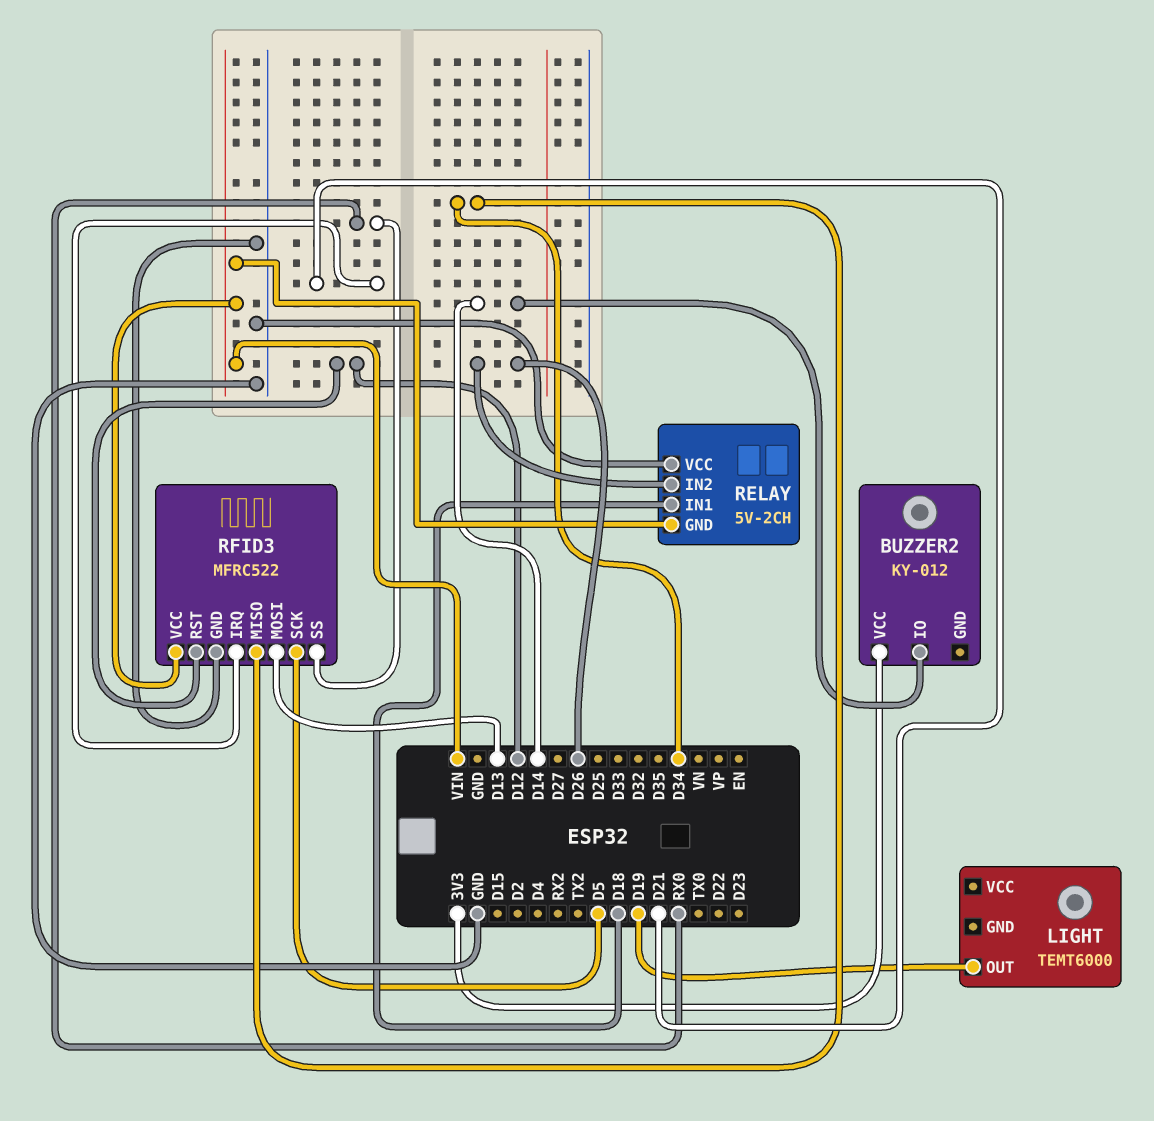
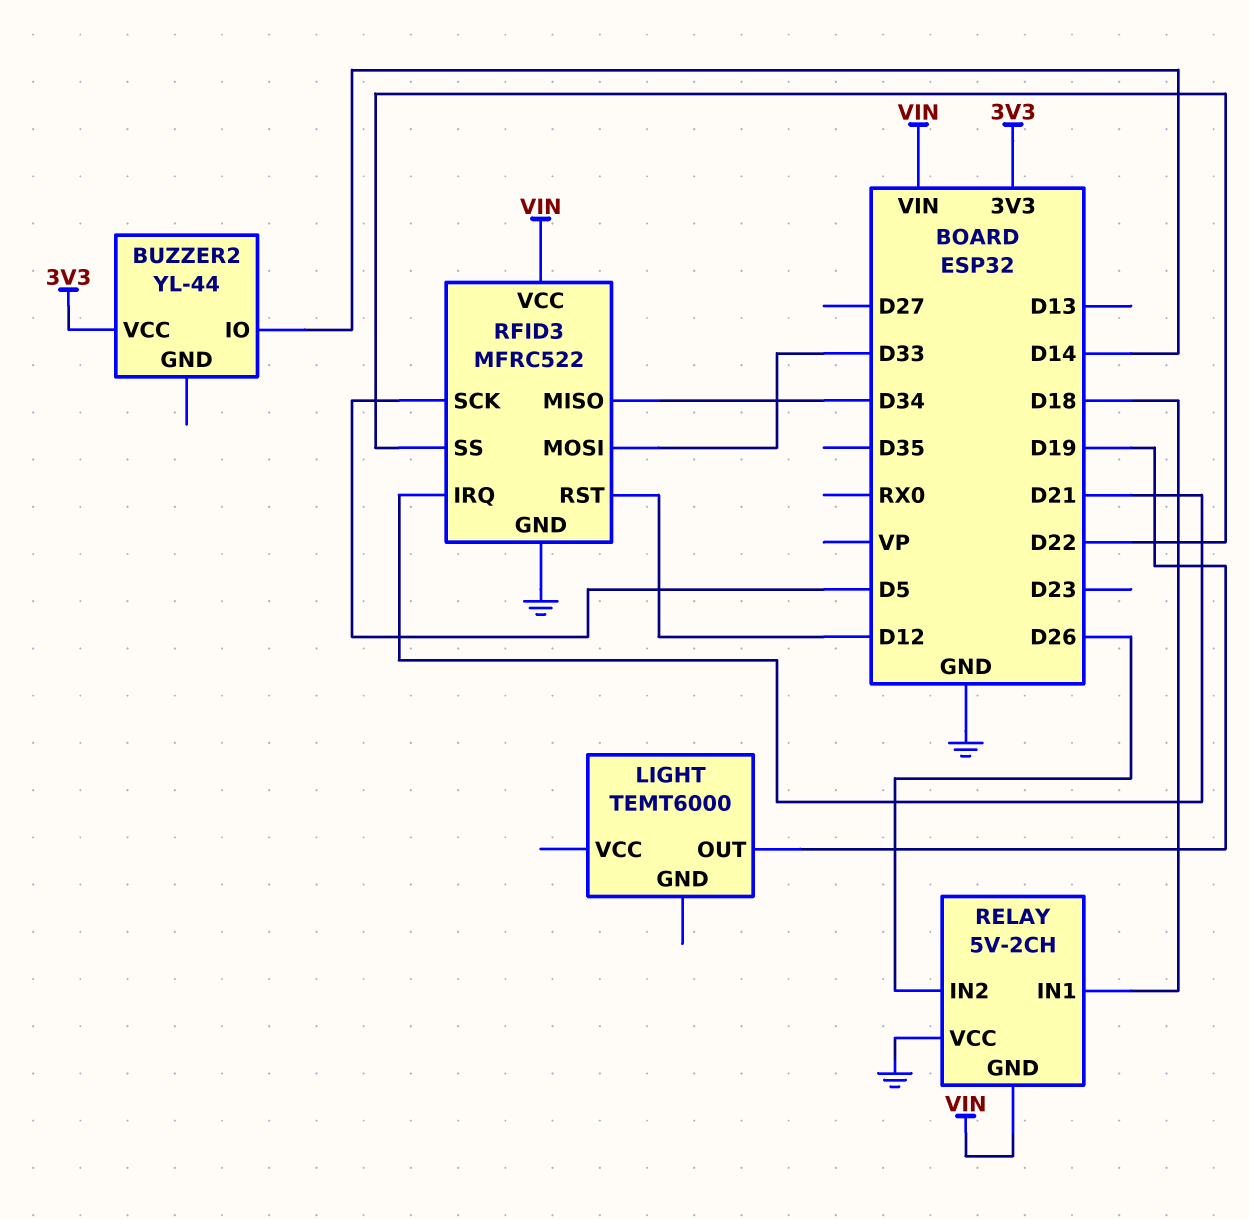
BUZZER2: KY-012 -> YL-44
RFID3 pin MOSI: D13 -> D33
RFID3 pin SS: RX0 -> D22

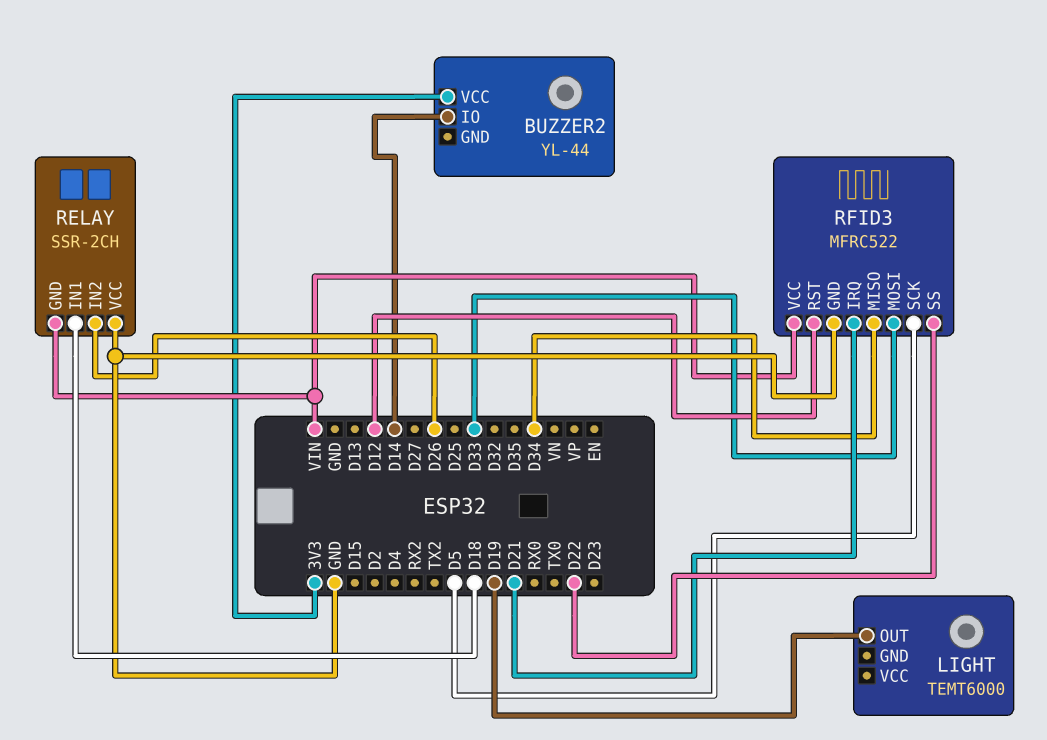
RELAY: 5V-2CH -> SSR-2CH

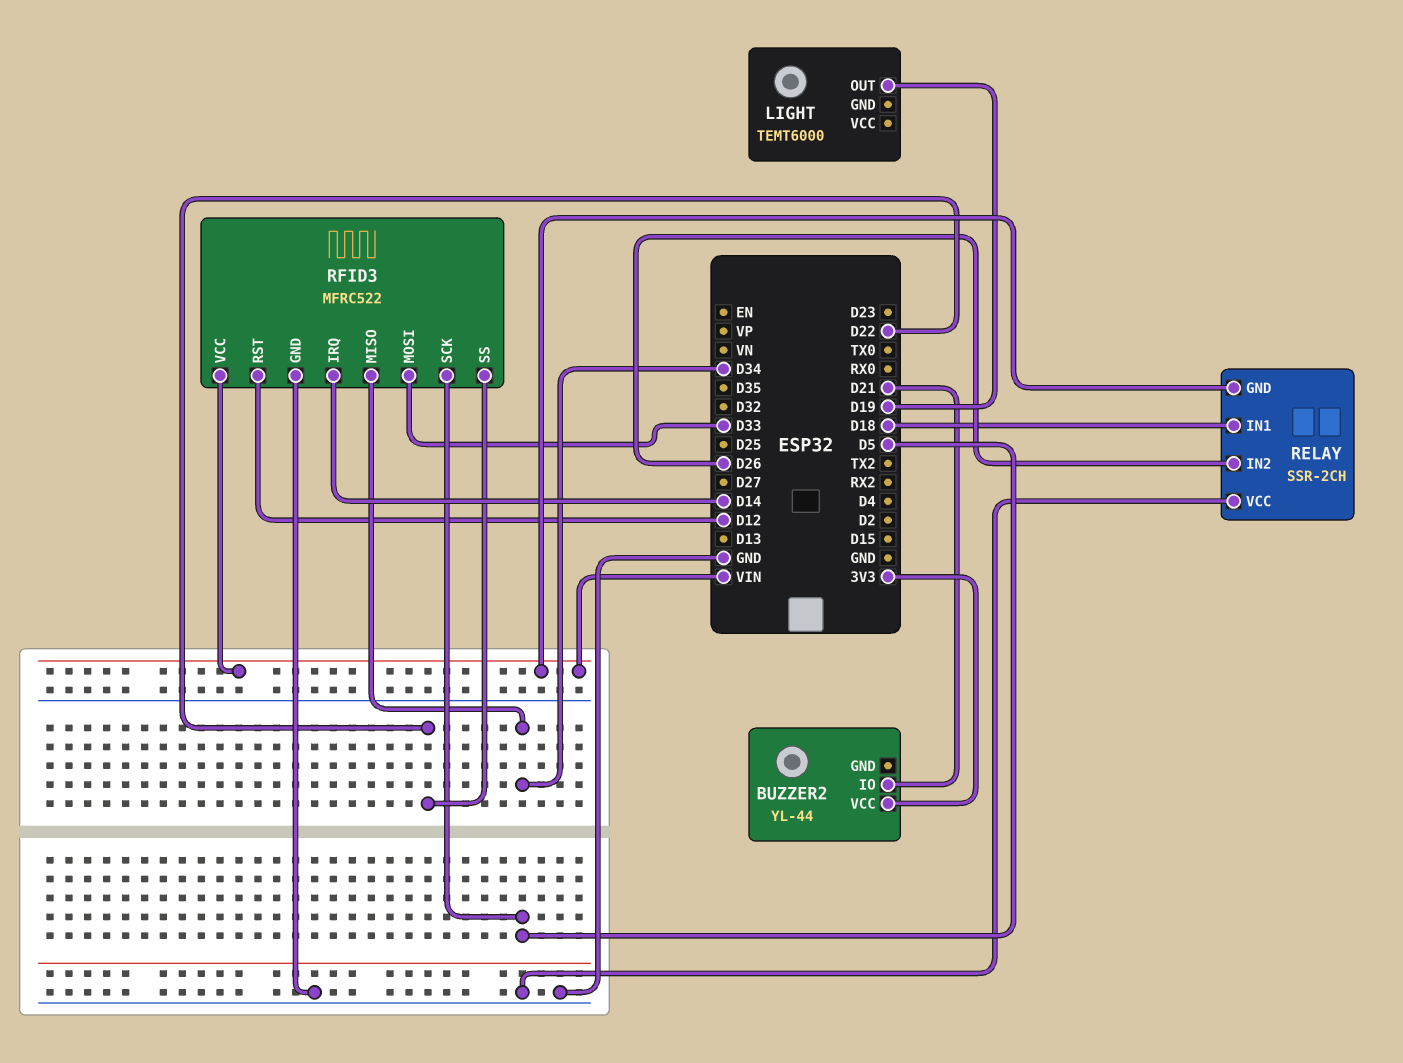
BUZZER2 pin IO: D14 -> D21
RFID3 pin IRQ: D21 -> D14

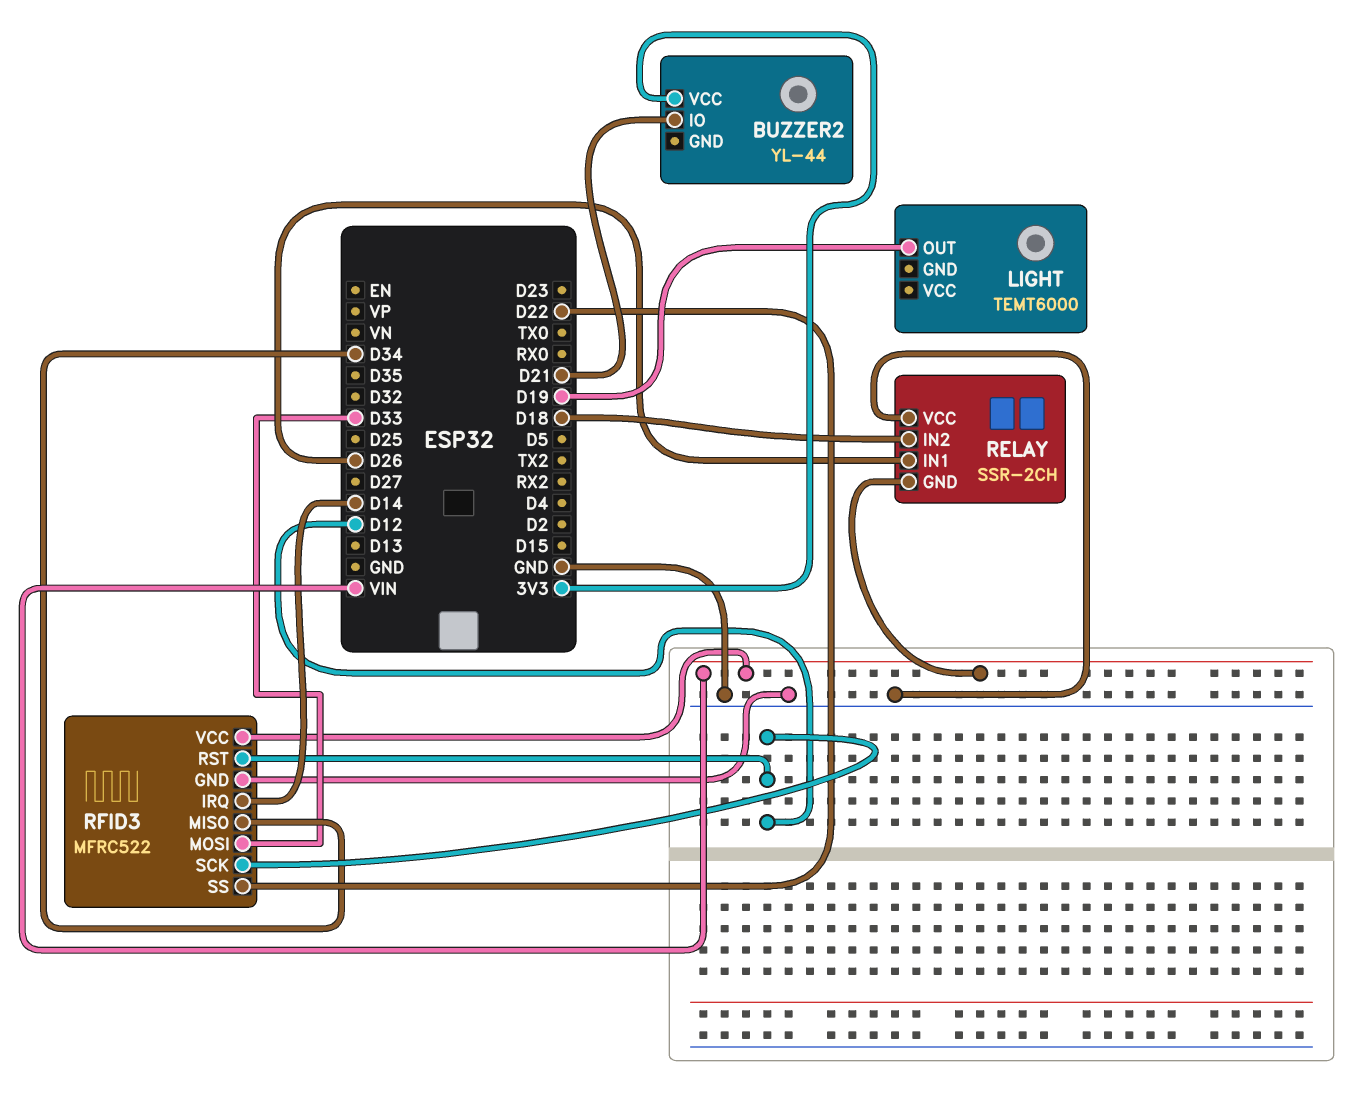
RELAY pin IN1: D18 -> D26
RELAY pin IN2: D26 -> D18
RFID3 pin SCK: D5 -> D12

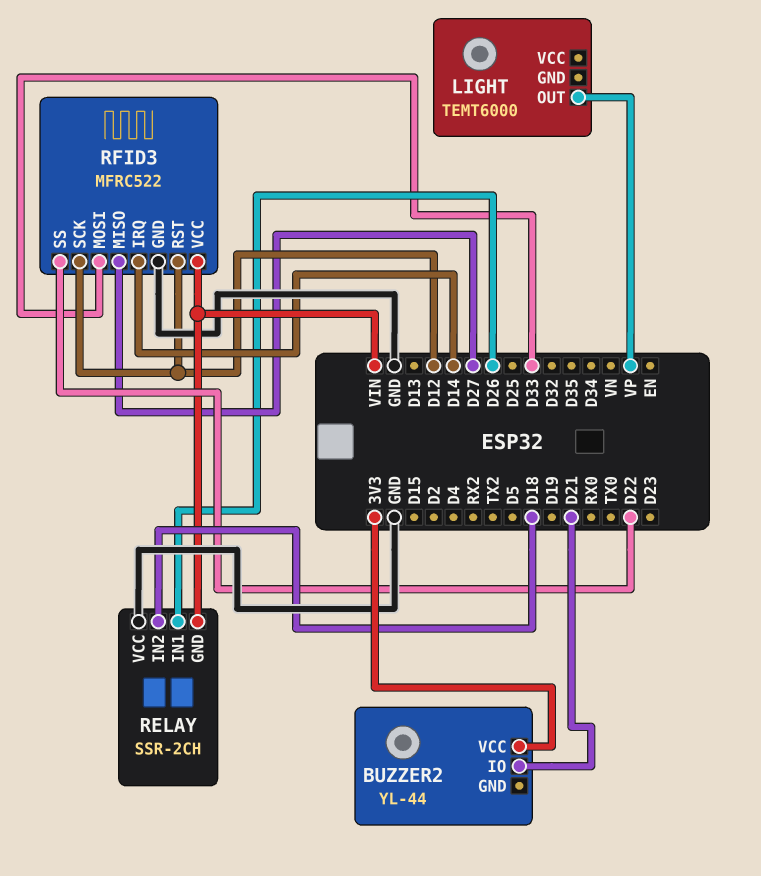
LIGHT pin OUT: D19 -> VP
RFID3 pin MISO: D34 -> D27

